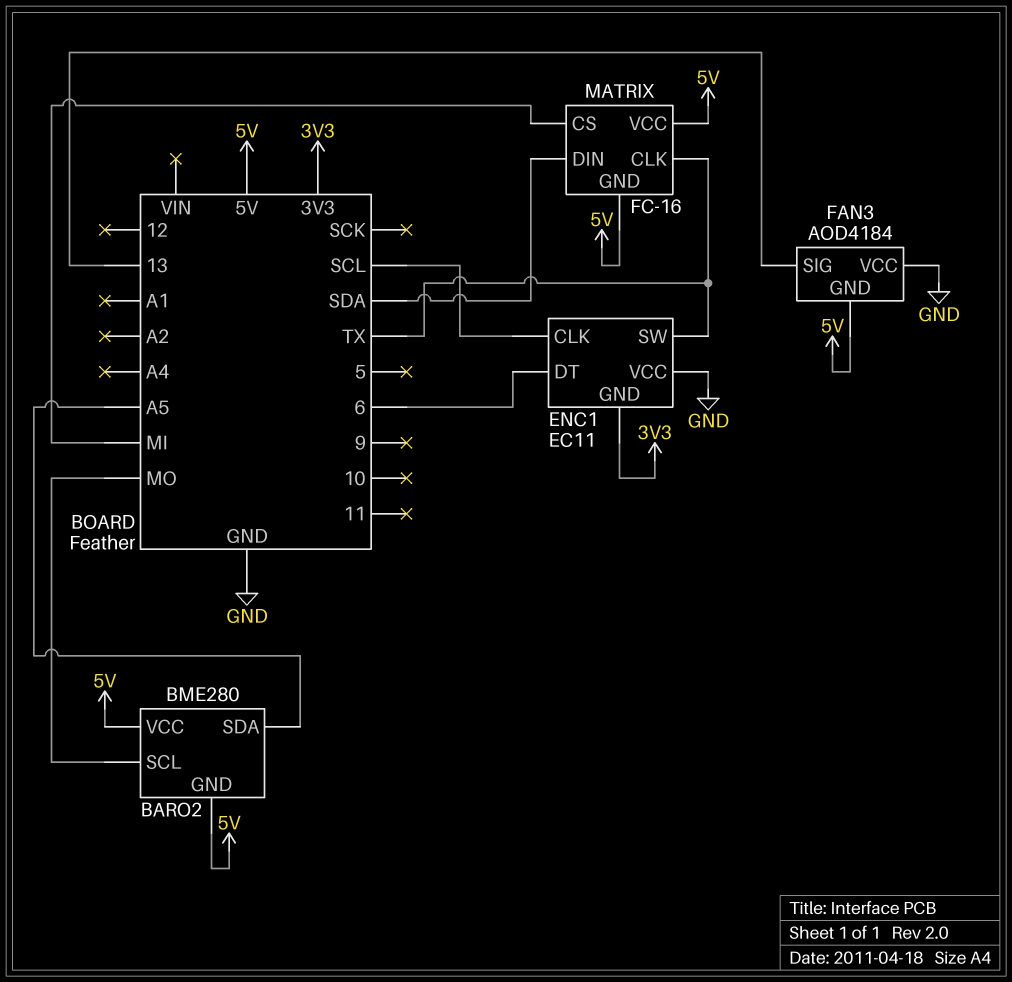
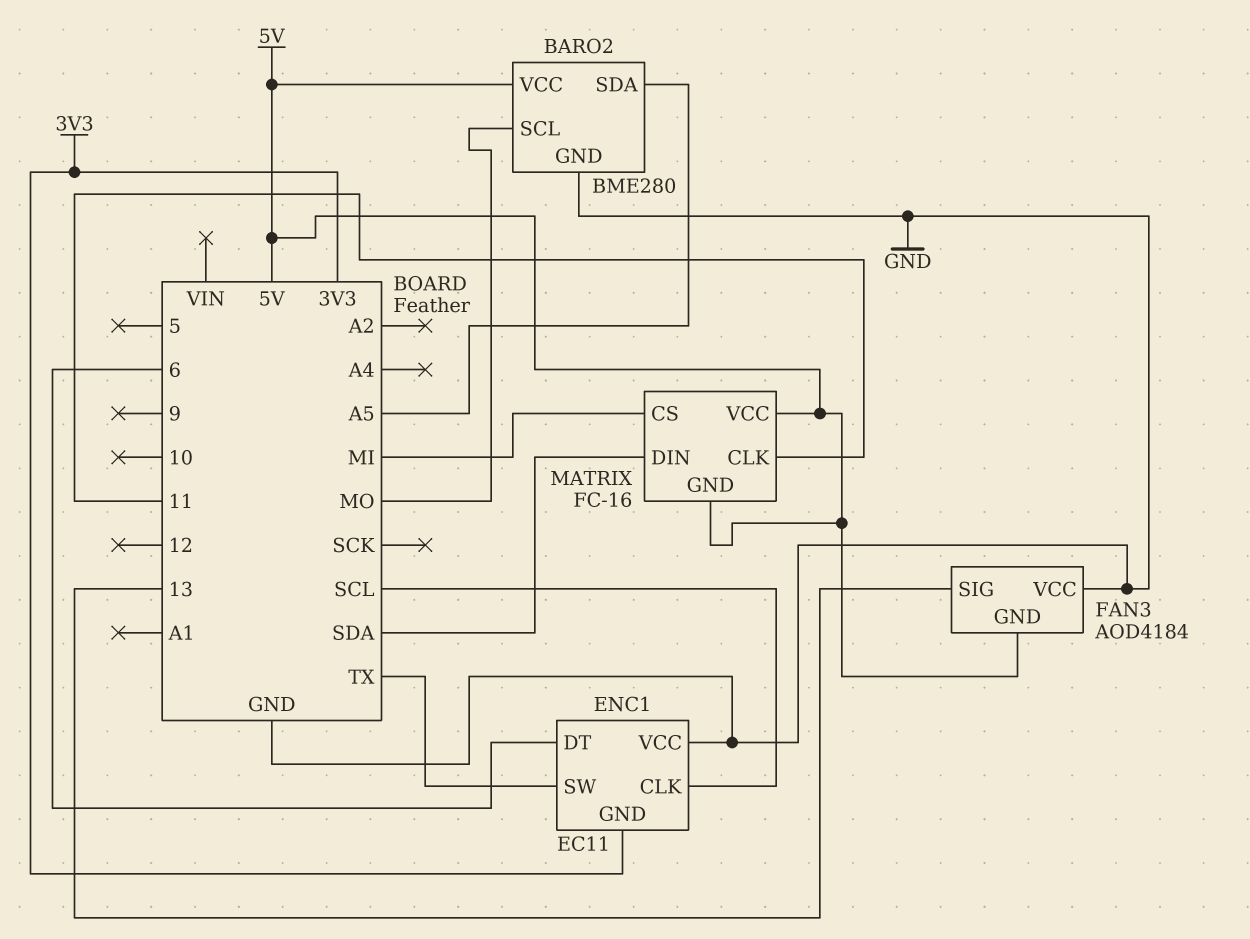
BARO2 pin GND: 5V -> GND
MATRIX pin CLK: TX -> 11

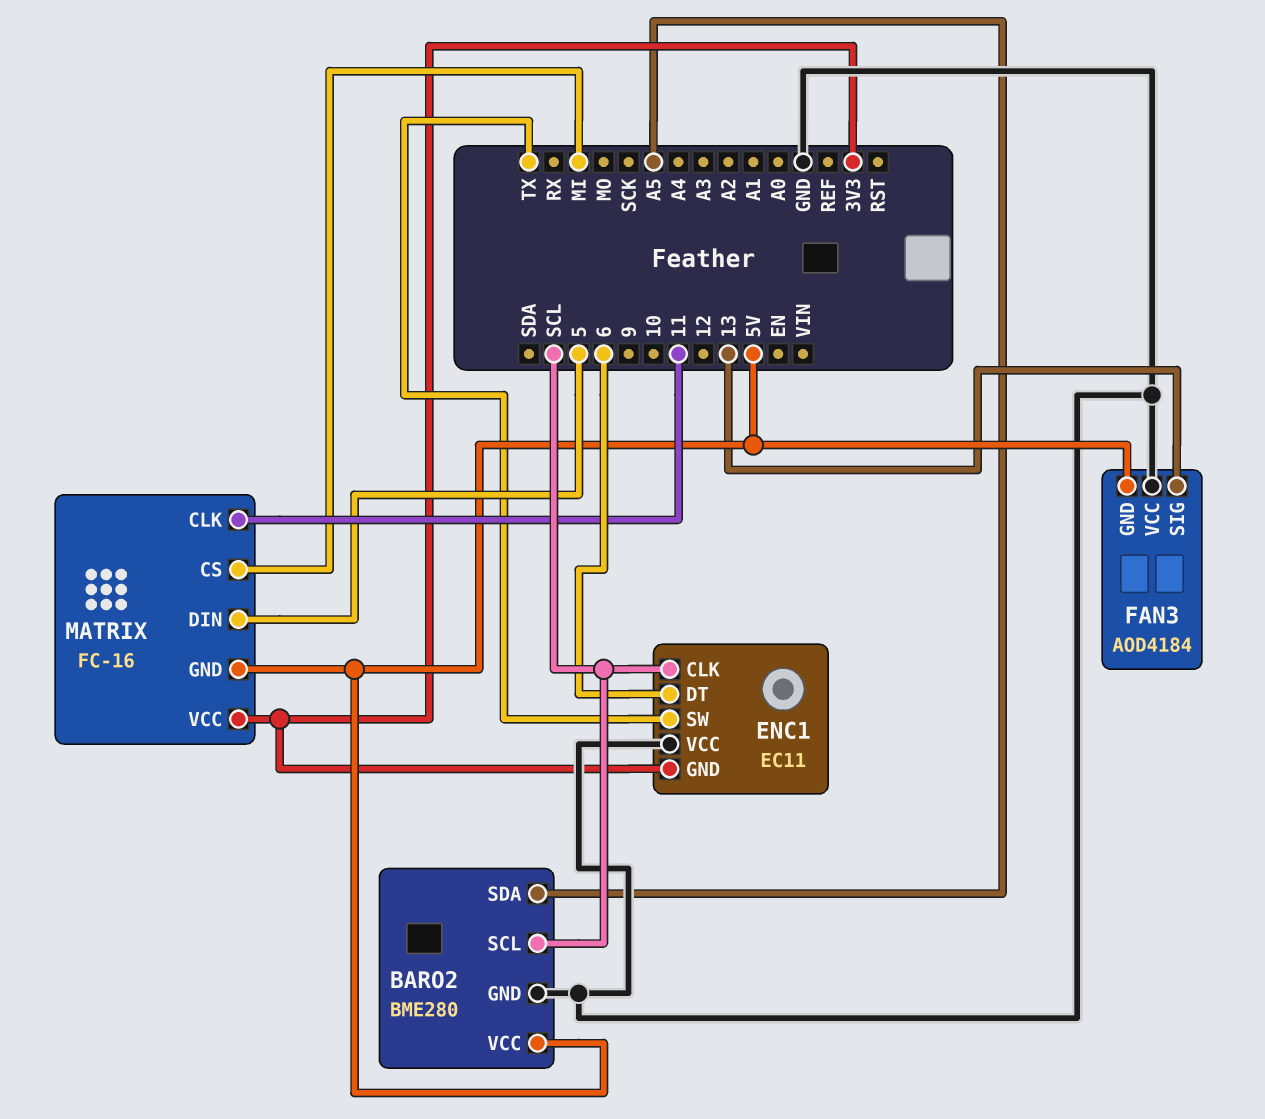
BARO2 pin SCL: MO -> SCL
MATRIX pin DIN: SDA -> 5
MATRIX pin VCC: 5V -> 3V3

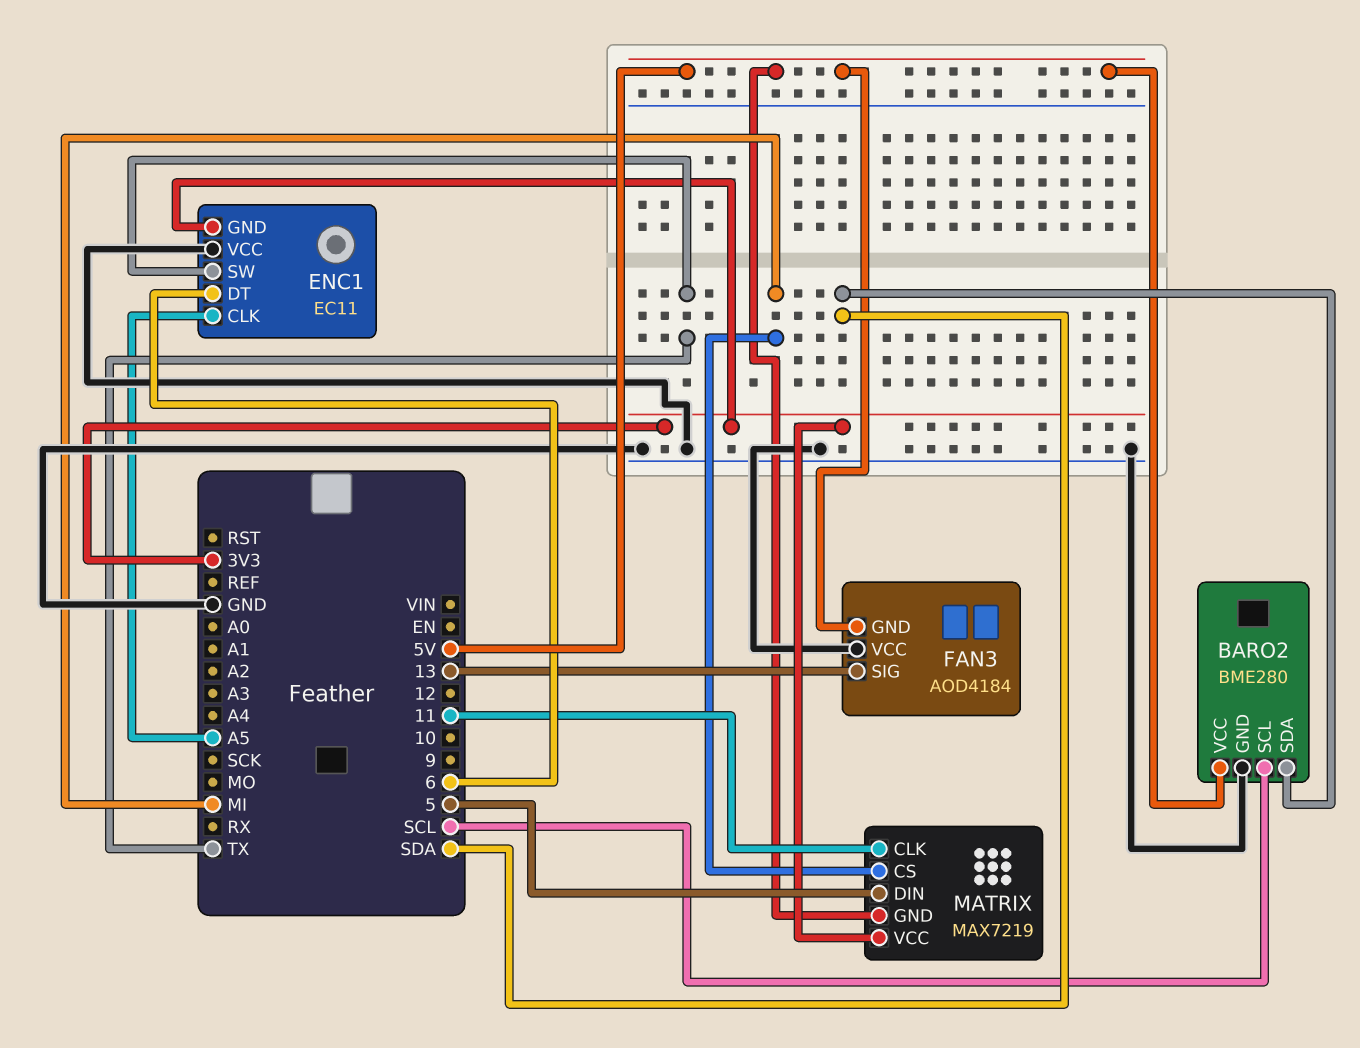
BARO2 pin SDA: A5 -> SDA
ENC1 pin CLK: SCL -> A5
MATRIX: FC-16 -> MAX7219

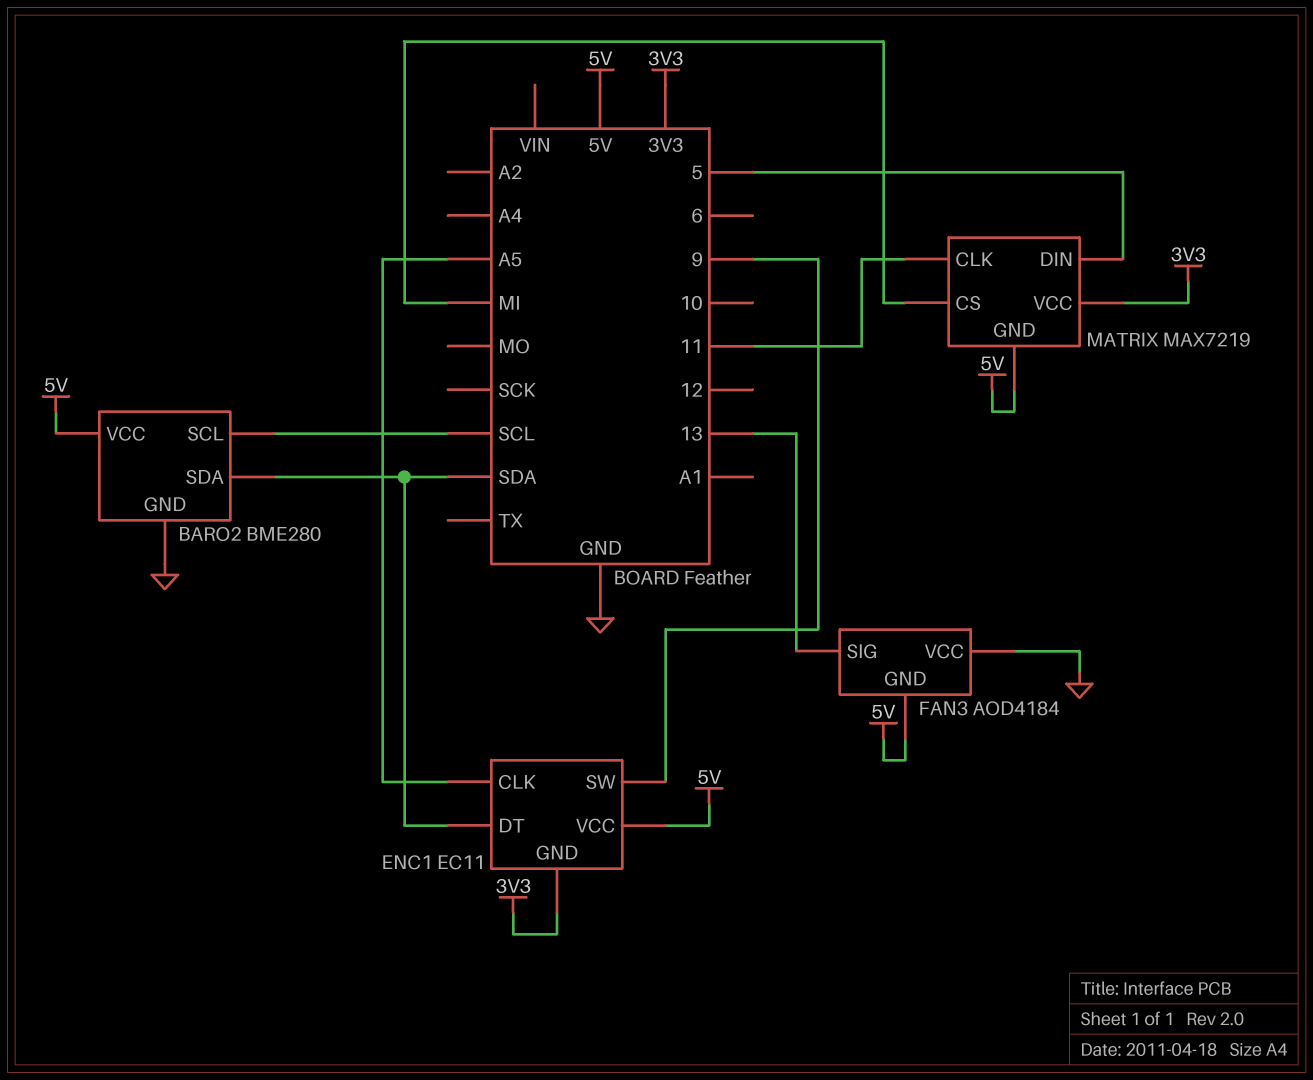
ENC1 pin DT: 6 -> SDA
ENC1 pin SW: TX -> 9
ENC1 pin VCC: GND -> 5V

